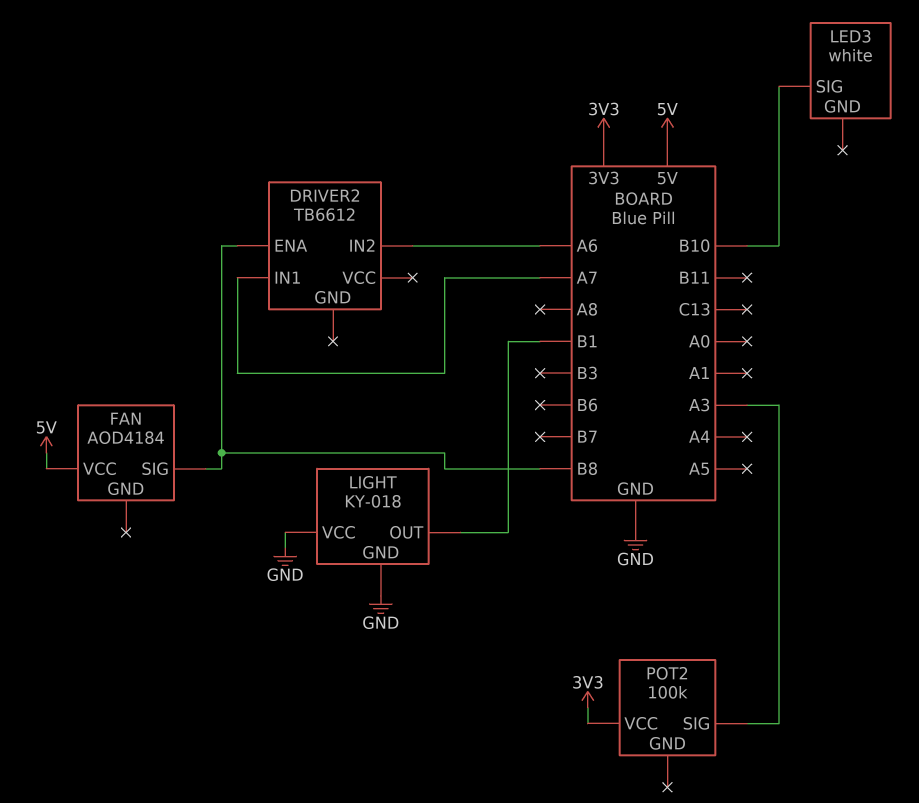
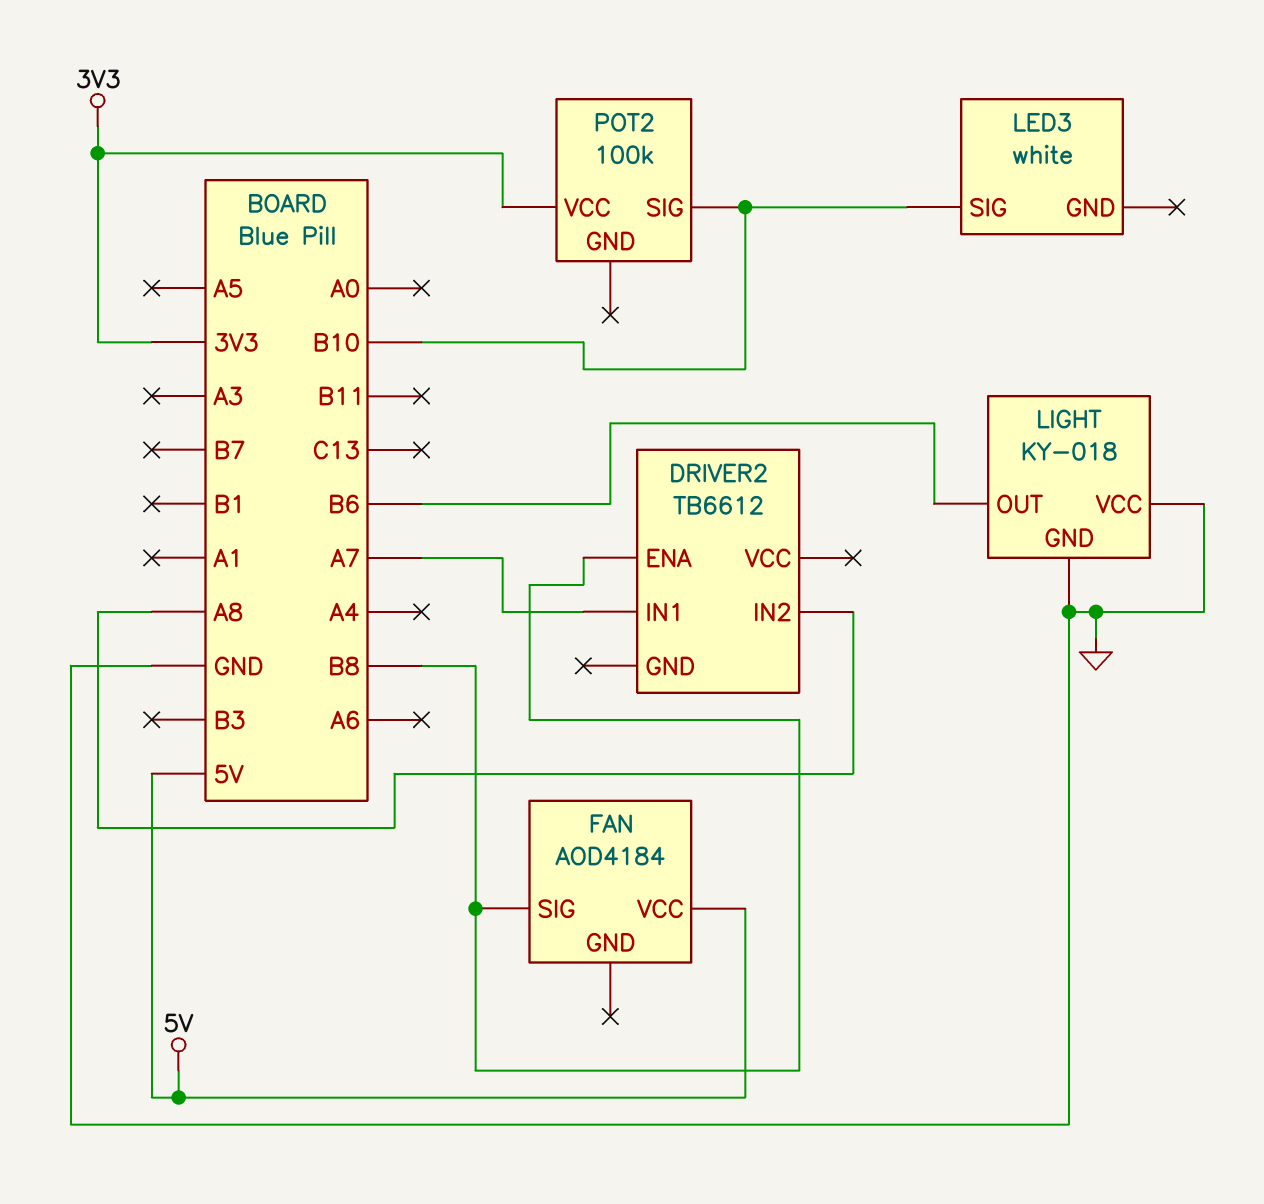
DRIVER2 pin IN2: A6 -> A8
LIGHT pin OUT: B1 -> B6
POT2 pin SIG: A3 -> B10

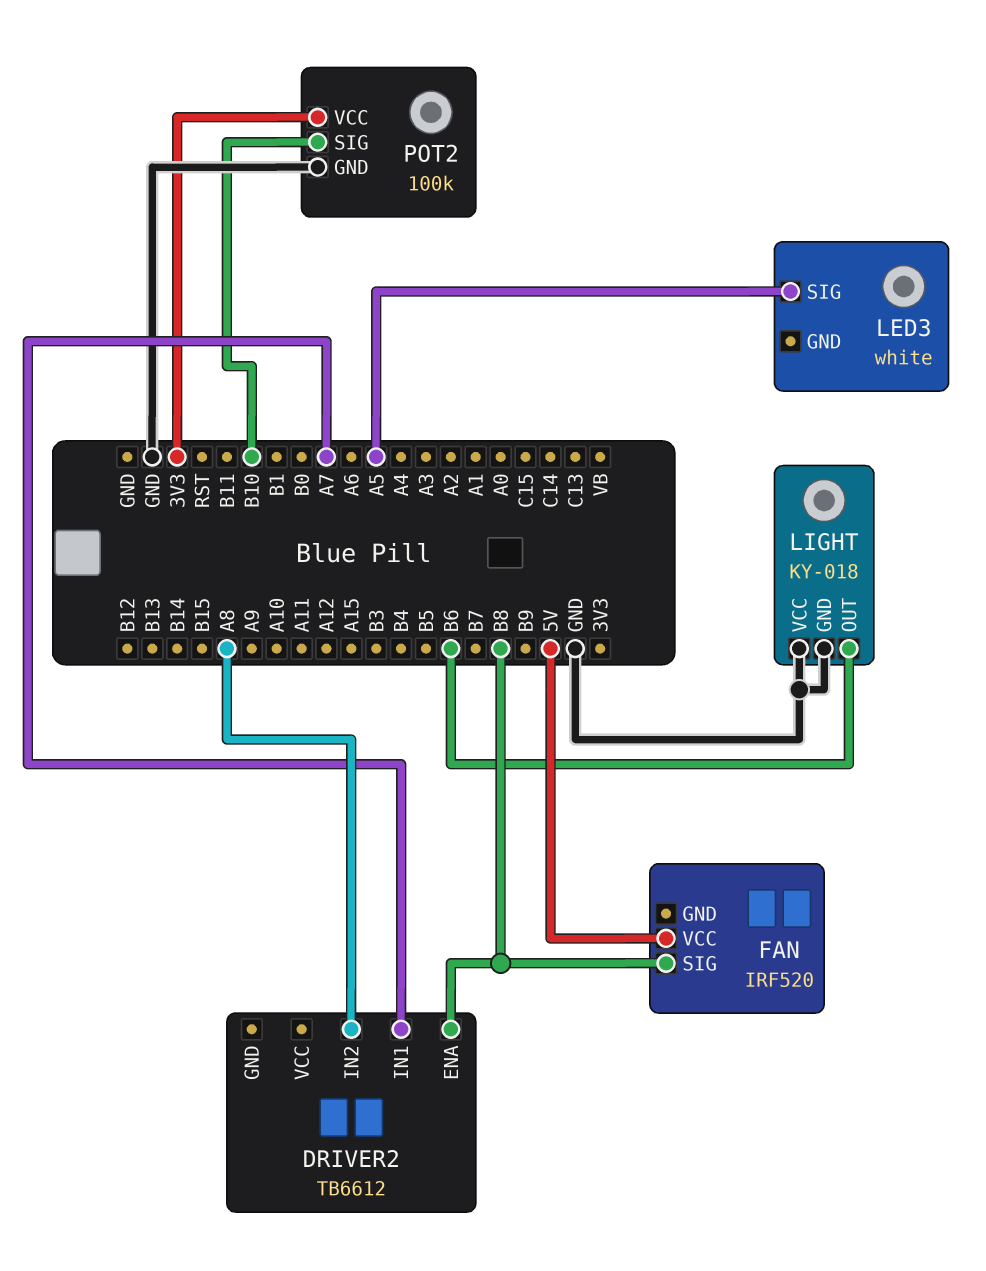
FAN: AOD4184 -> IRF520
LED3 pin SIG: B10 -> A5
POT2 pin GND: none -> GND

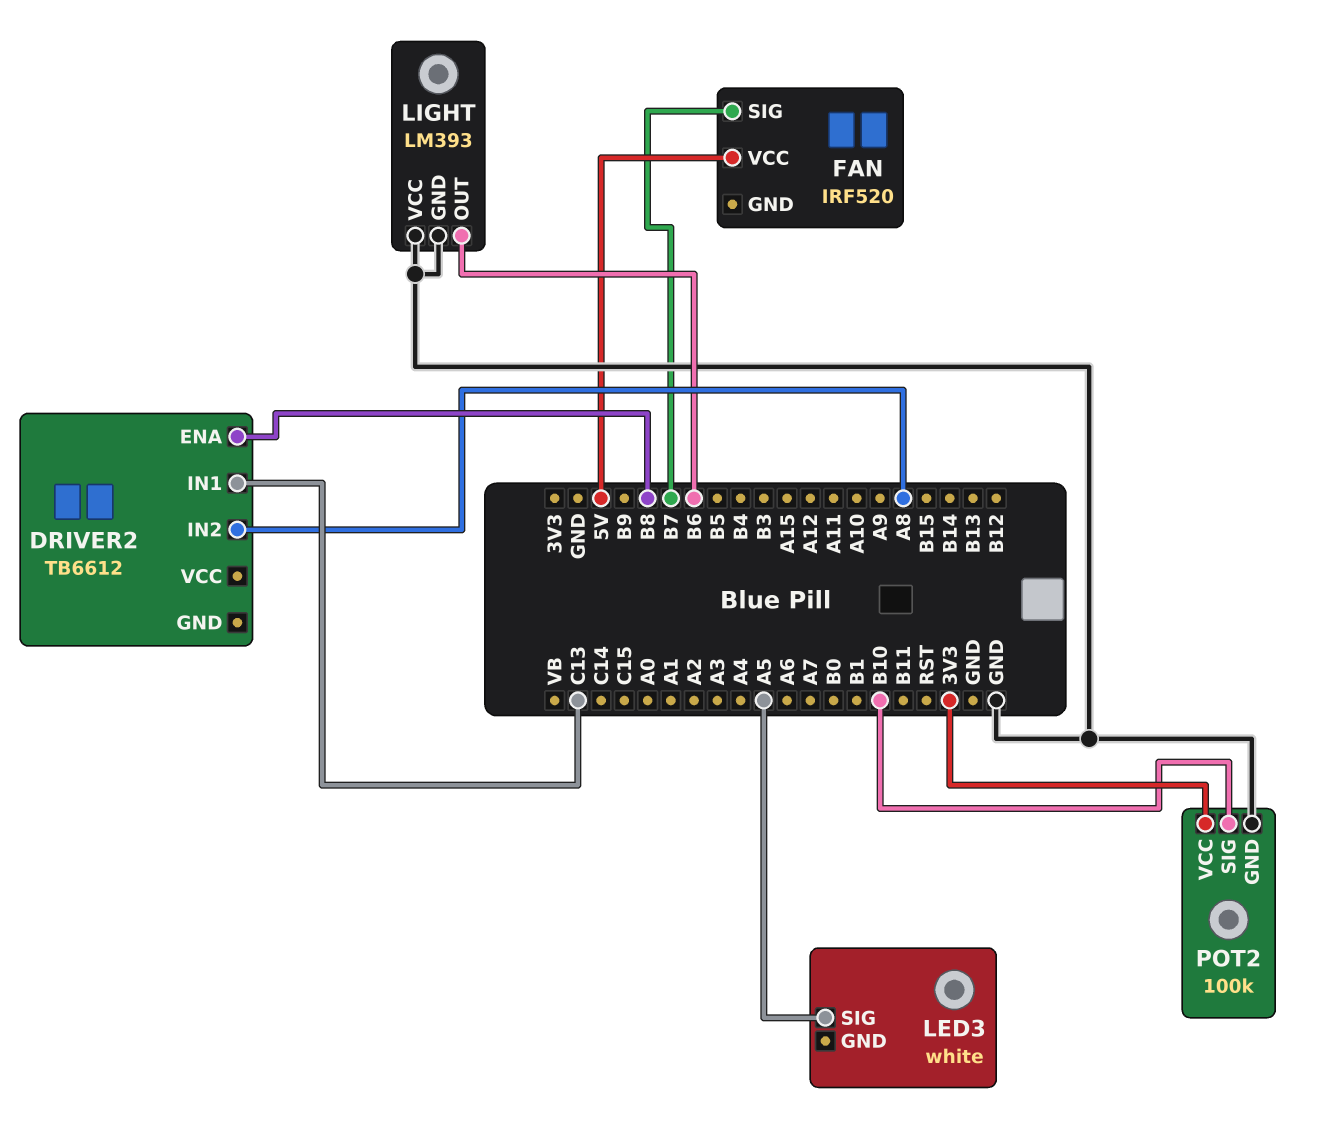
DRIVER2 pin IN1: A7 -> C13
FAN pin SIG: B8 -> B7
LIGHT: KY-018 -> LM393

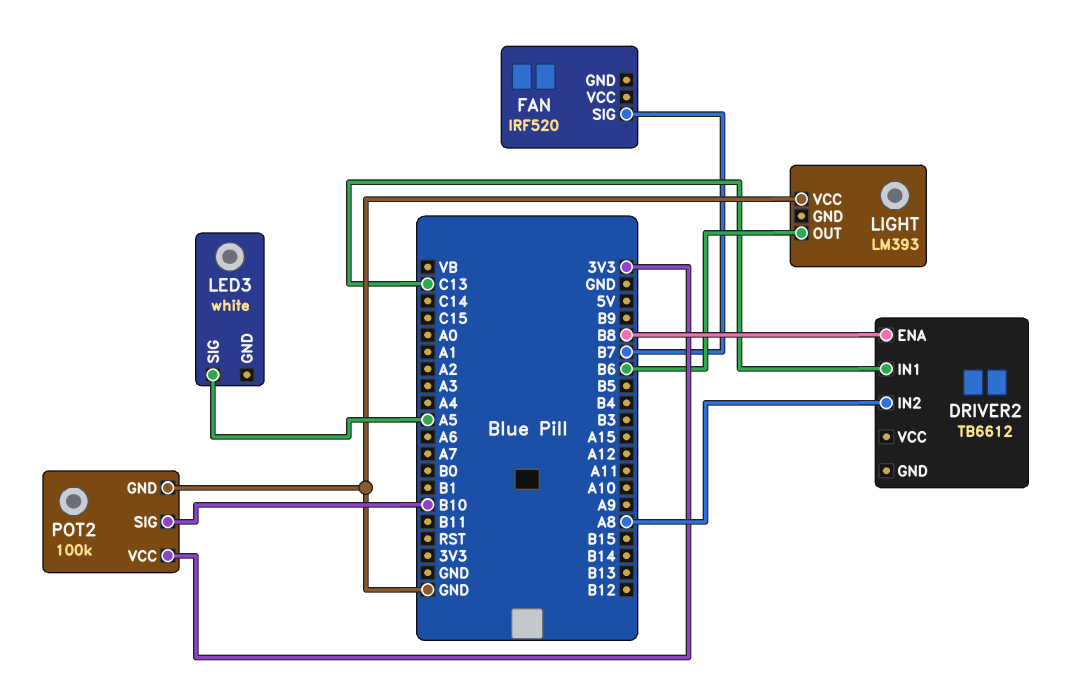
FAN pin VCC: 5V -> none
LIGHT pin GND: GND -> none

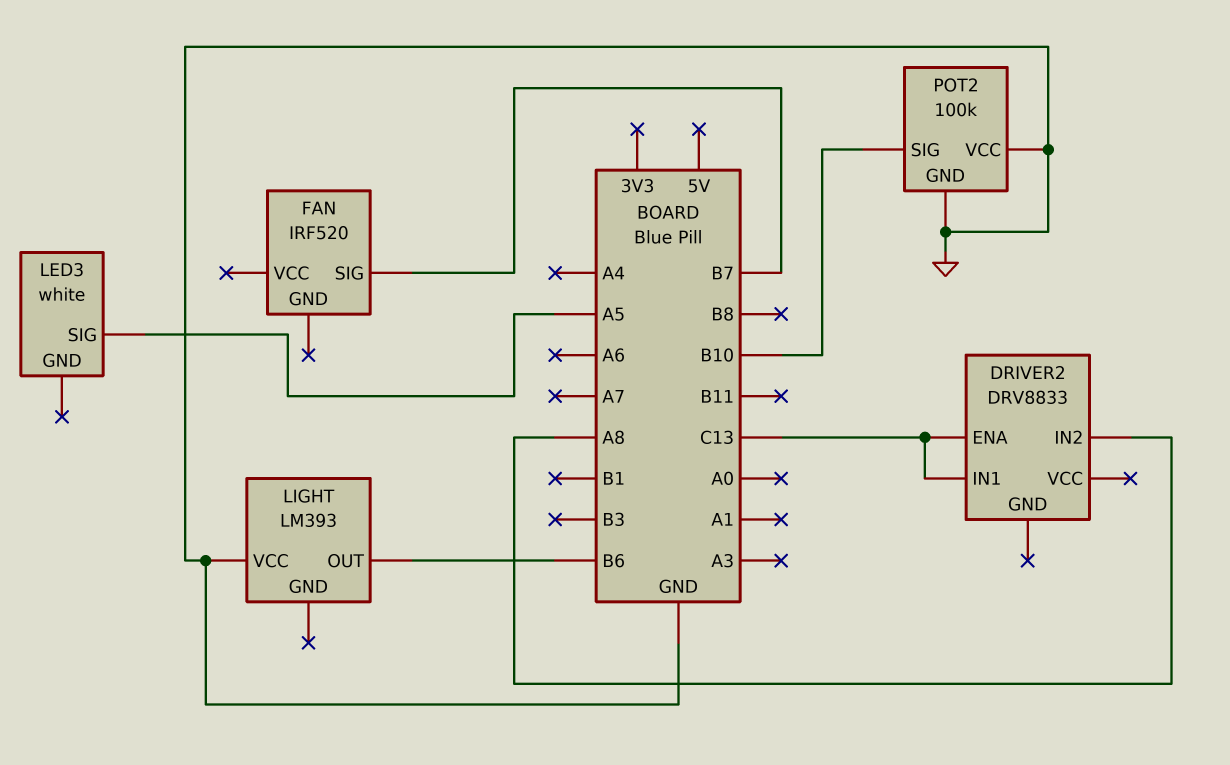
DRIVER2: TB6612 -> DRV8833
DRIVER2 pin ENA: B8 -> C13
POT2 pin VCC: 3V3 -> GND

